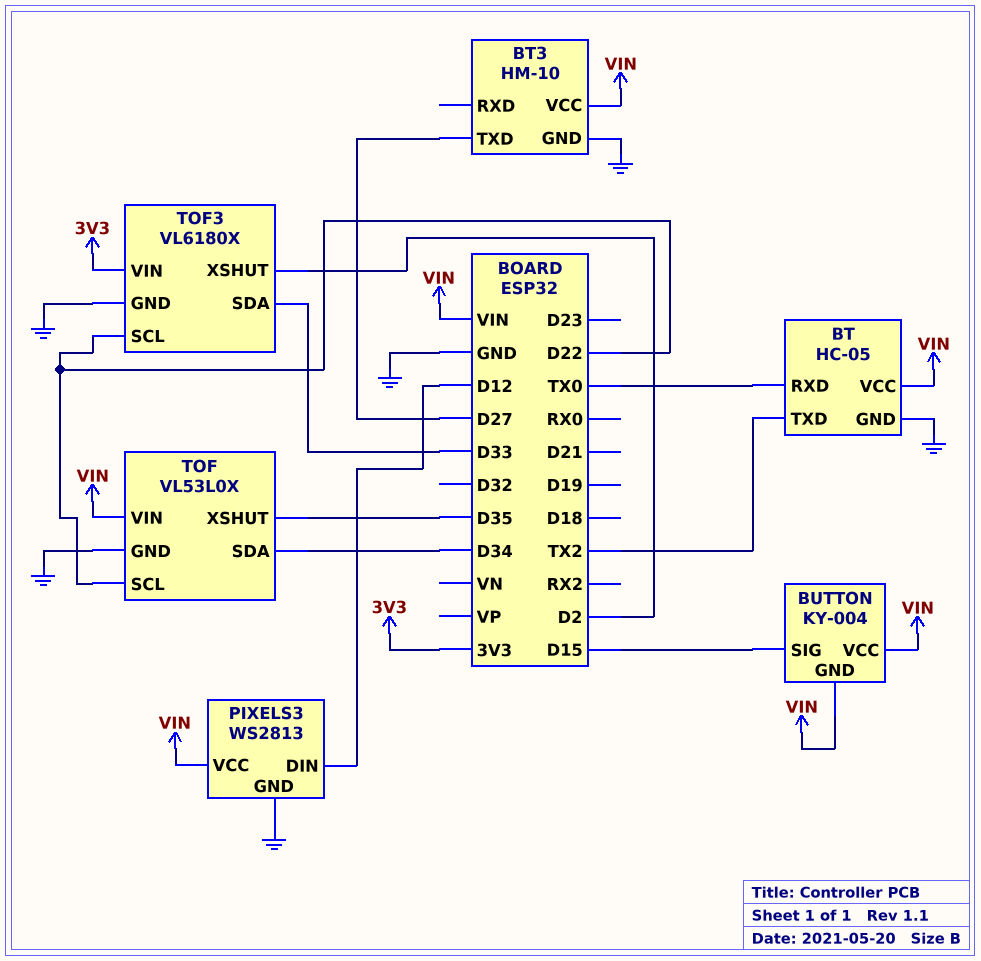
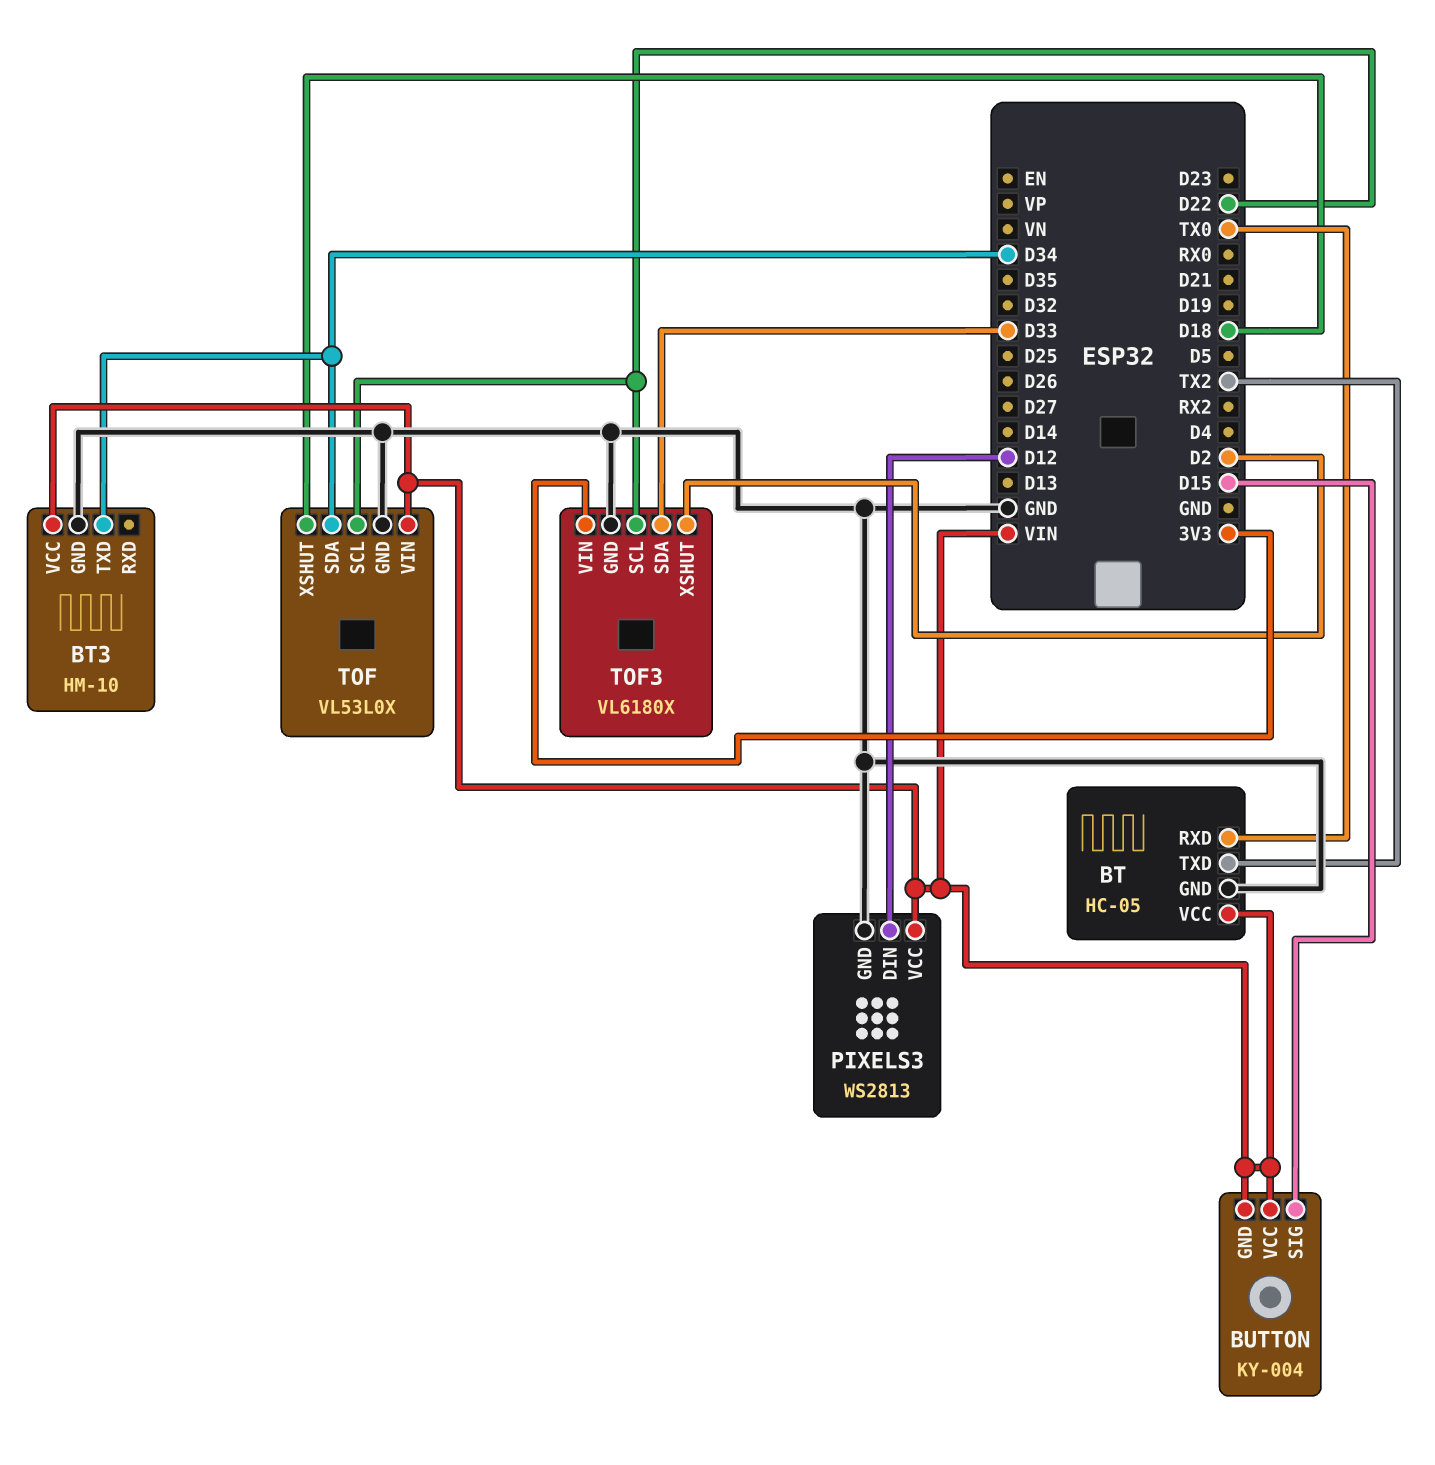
BT3 pin TXD: D27 -> D34
TOF pin XSHUT: D35 -> D18

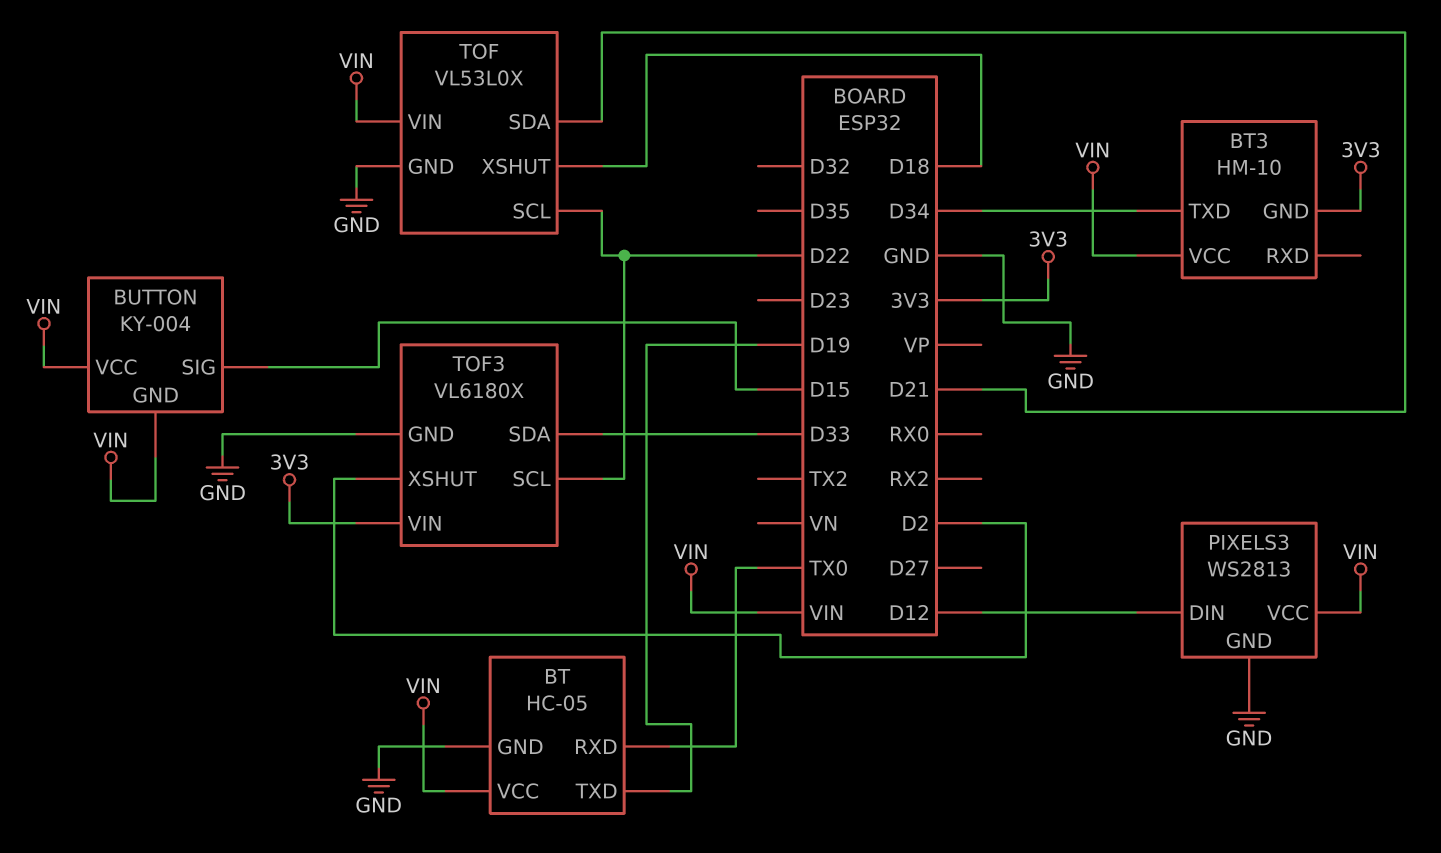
BT pin TXD: TX2 -> D19
BT3 pin GND: GND -> 3V3
TOF pin SDA: D34 -> D21

